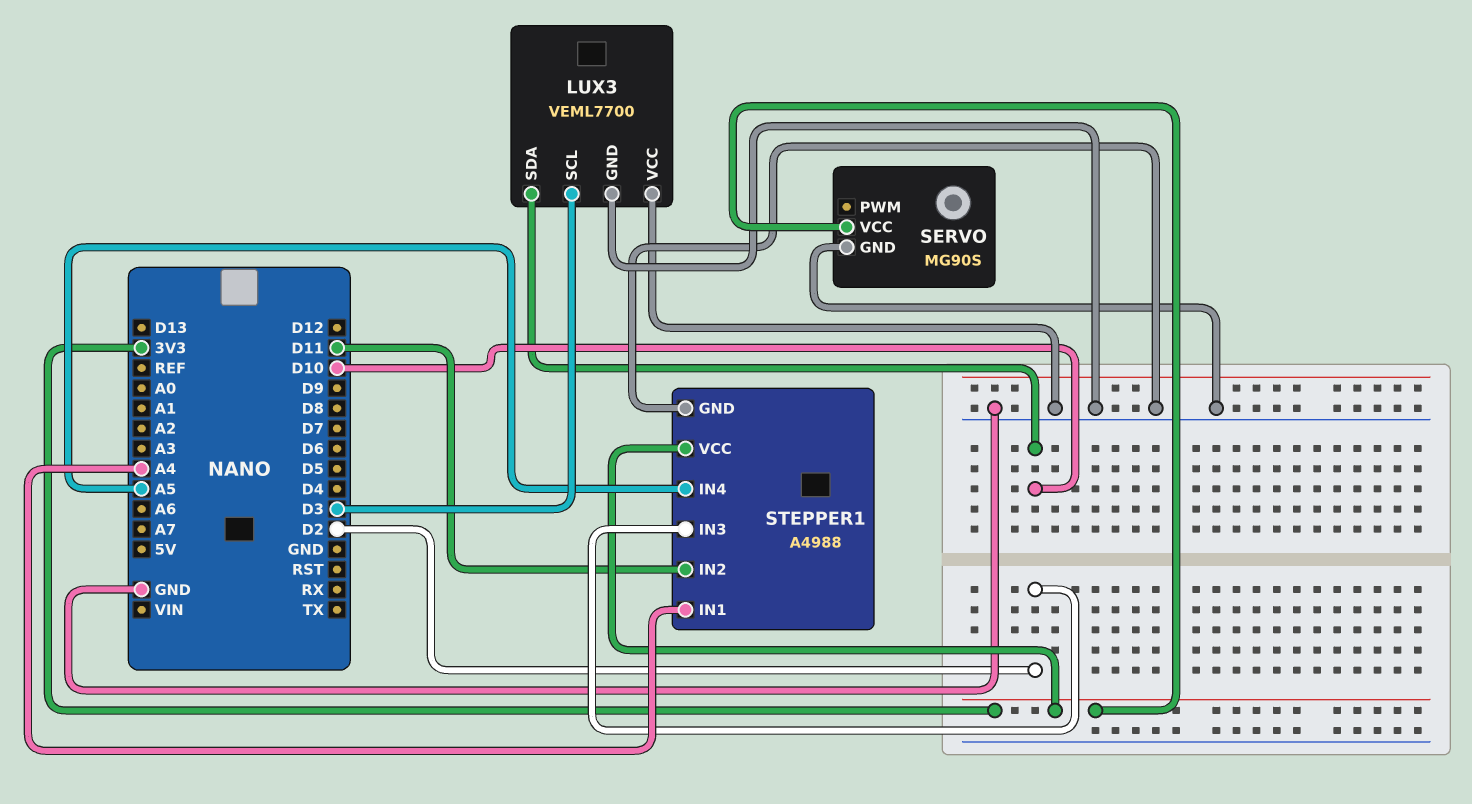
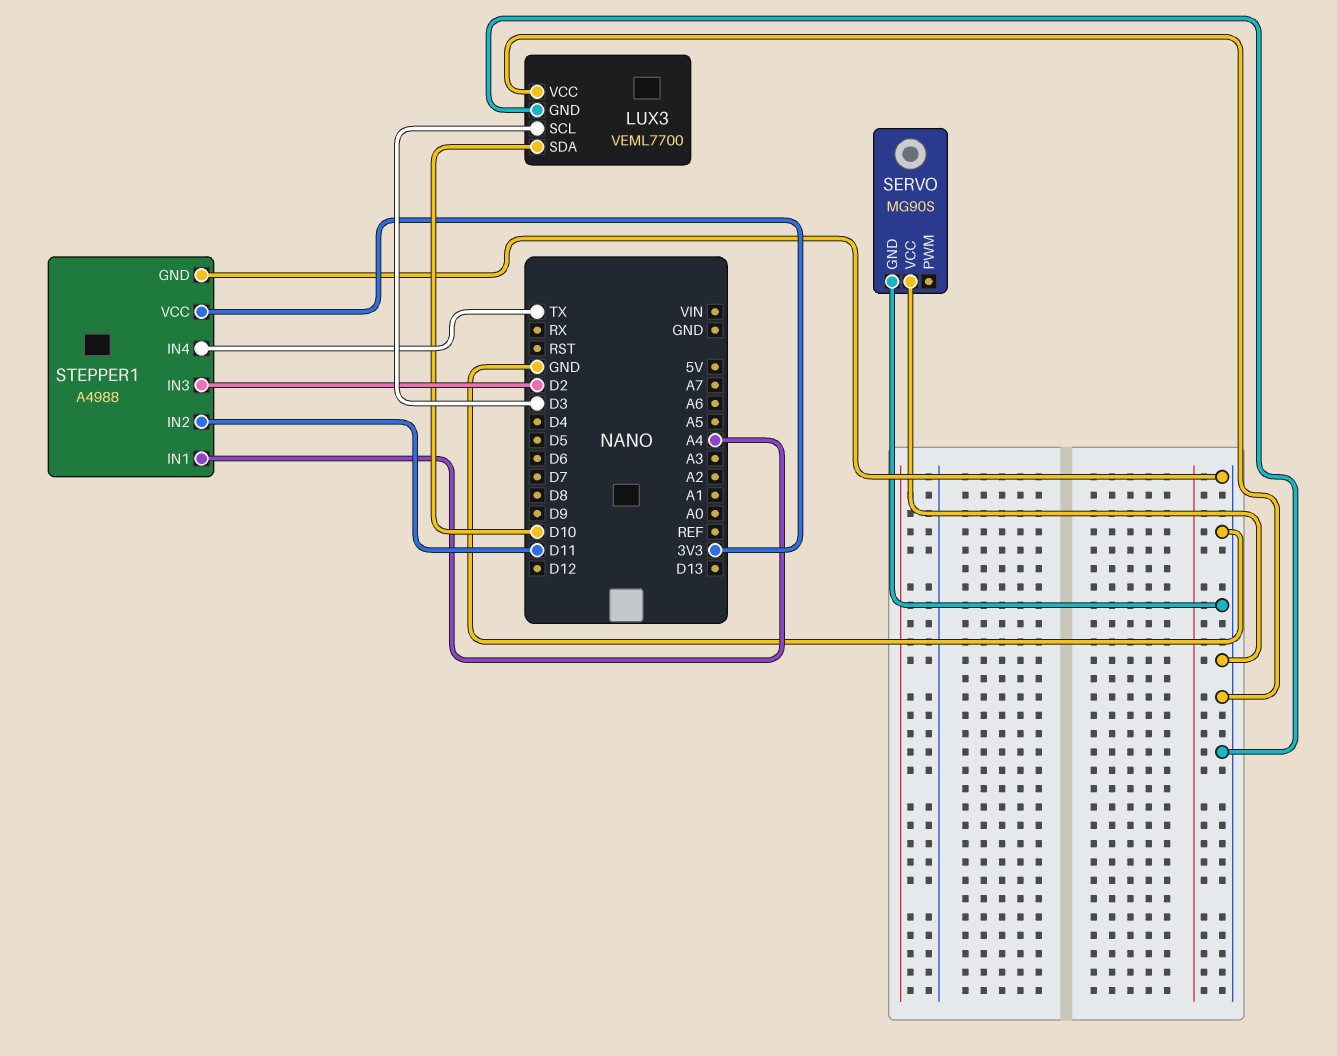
SERVO pin VCC: 3V3 -> GND
STEPPER1 pin IN4: A5 -> TX

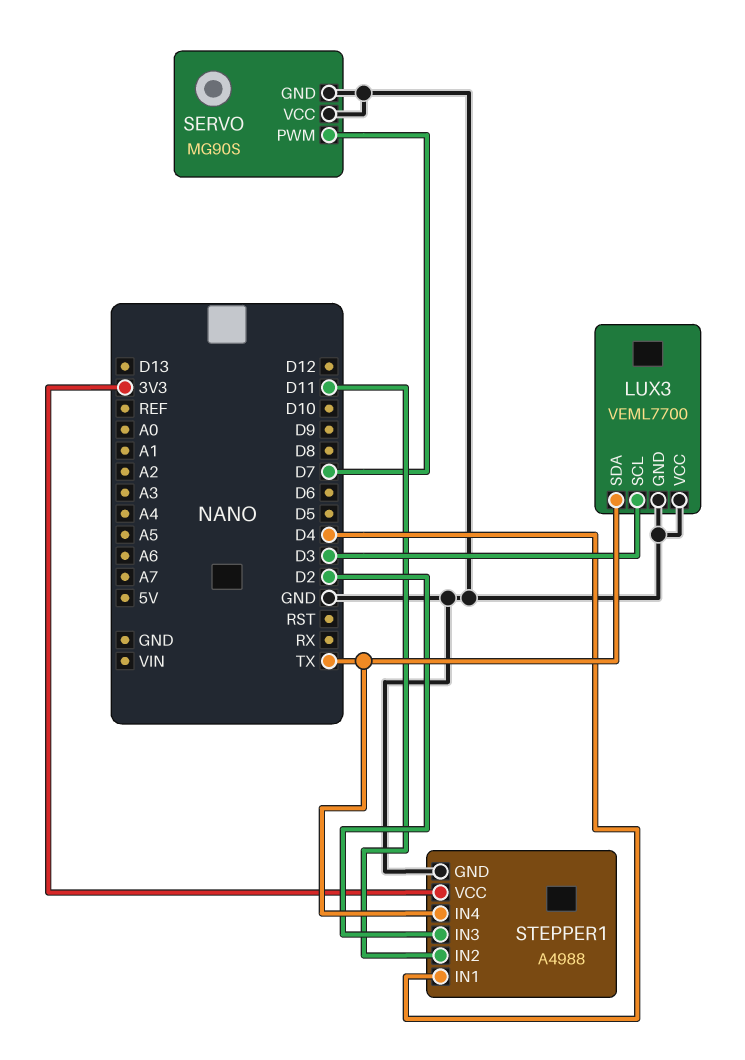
LUX3 pin SDA: D10 -> TX
SERVO pin PWM: none -> D7
STEPPER1 pin IN1: A4 -> D4

